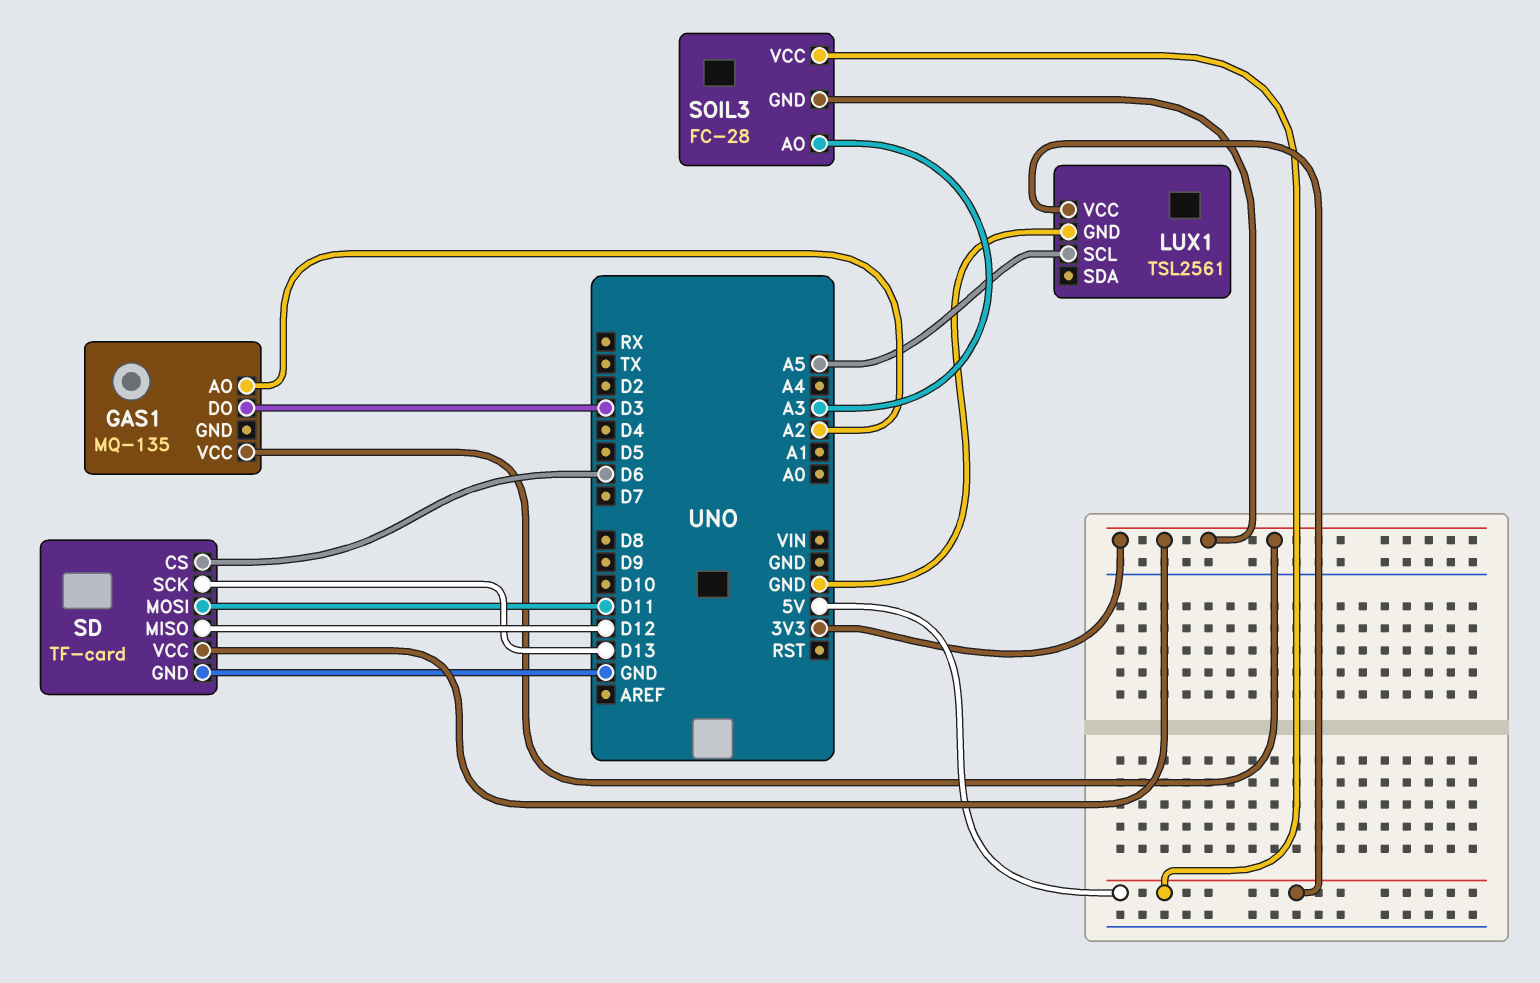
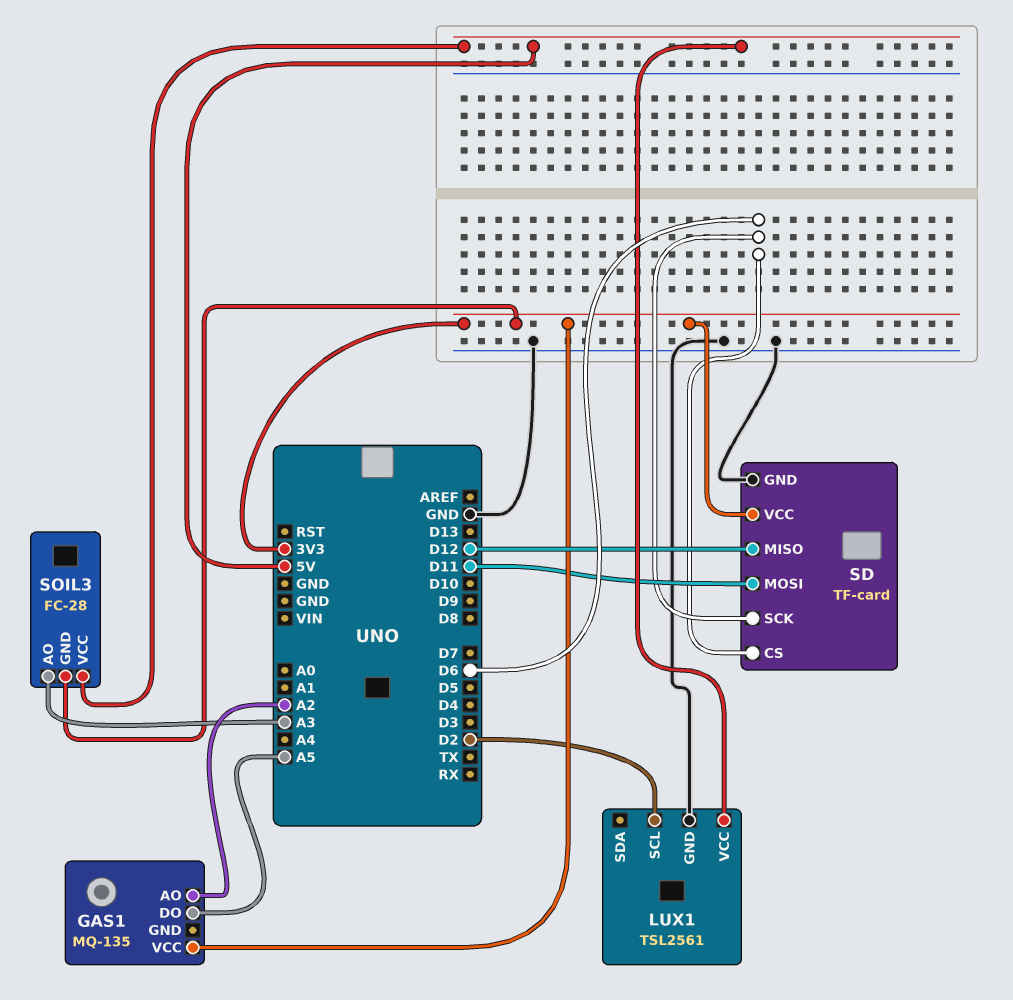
GAS1 pin DO: D3 -> A5
LUX1 pin SCL: A5 -> D2
SD pin SCK: D13 -> D6

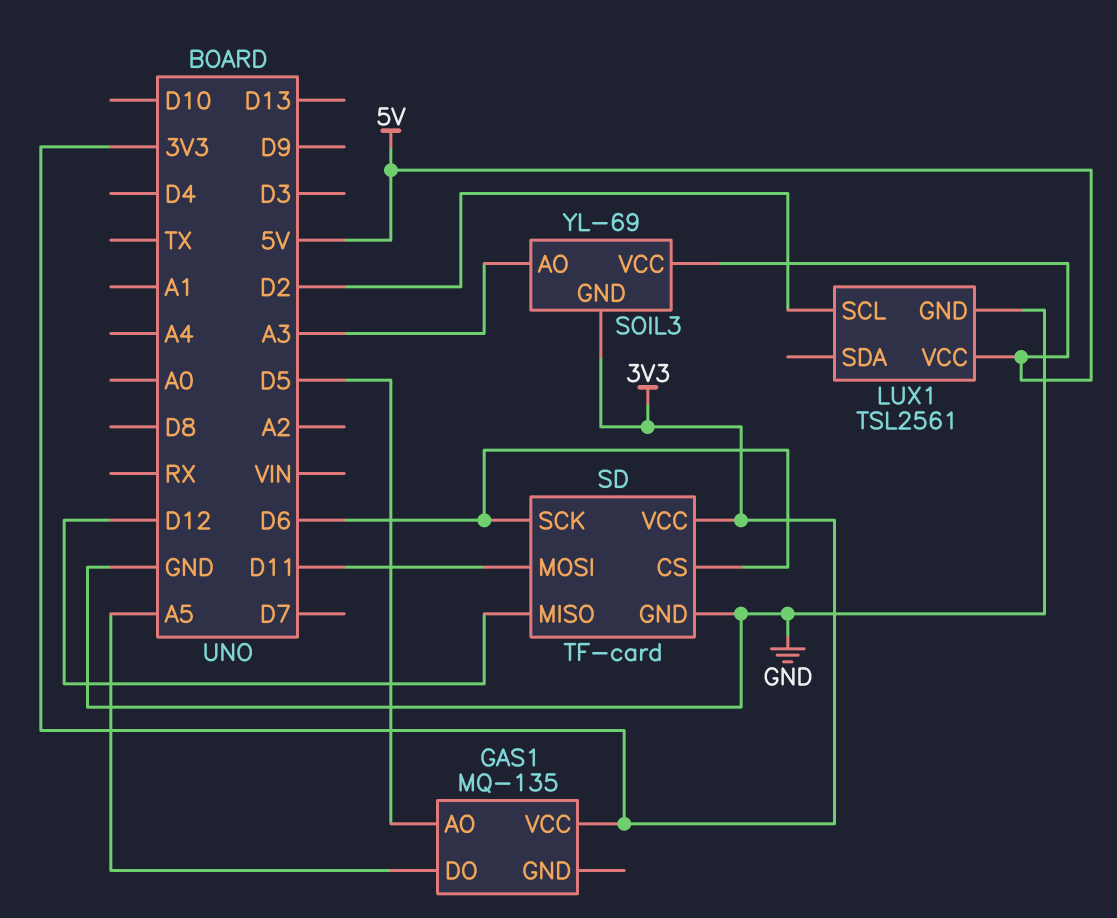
GAS1 pin AO: A2 -> D5
SOIL3: FC-28 -> YL-69

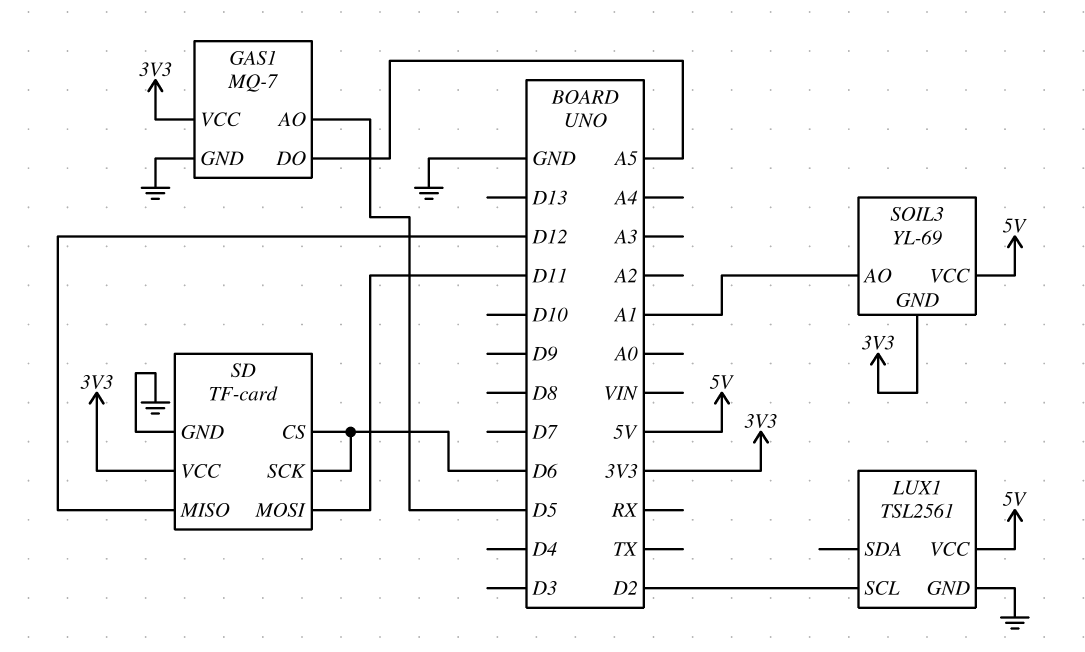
GAS1: MQ-135 -> MQ-7
GAS1 pin GND: none -> GND
SOIL3 pin AO: A3 -> A1

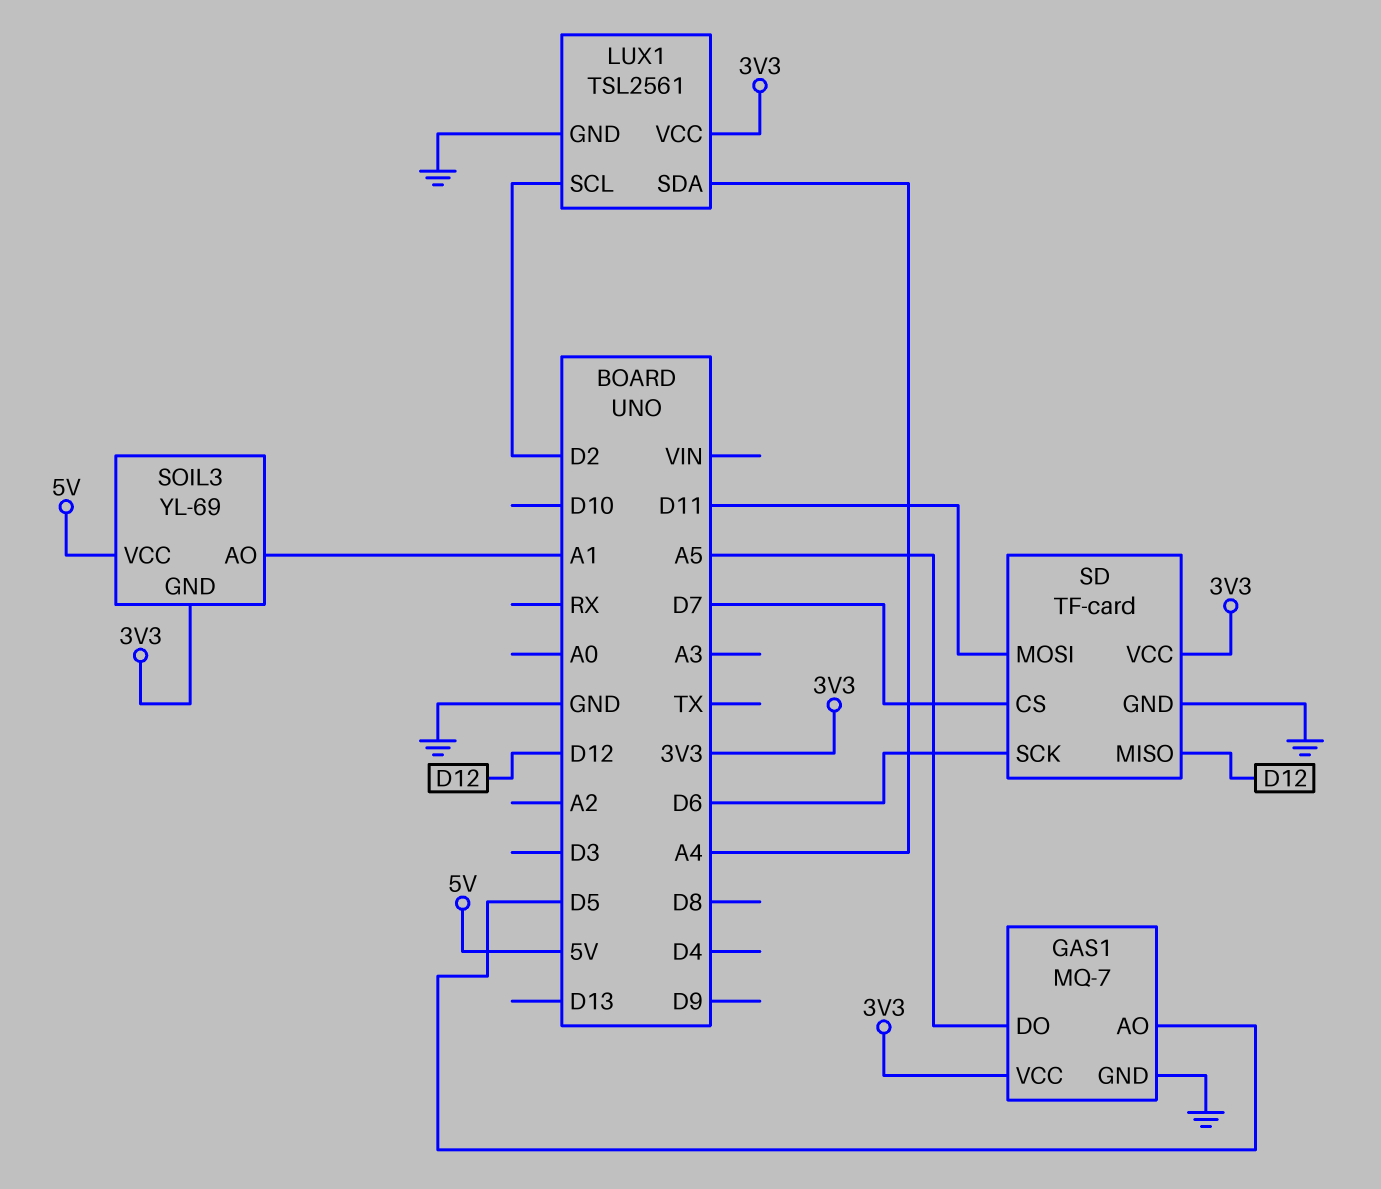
LUX1 pin SDA: none -> A4
LUX1 pin VCC: 5V -> 3V3
SD pin CS: D6 -> D7

